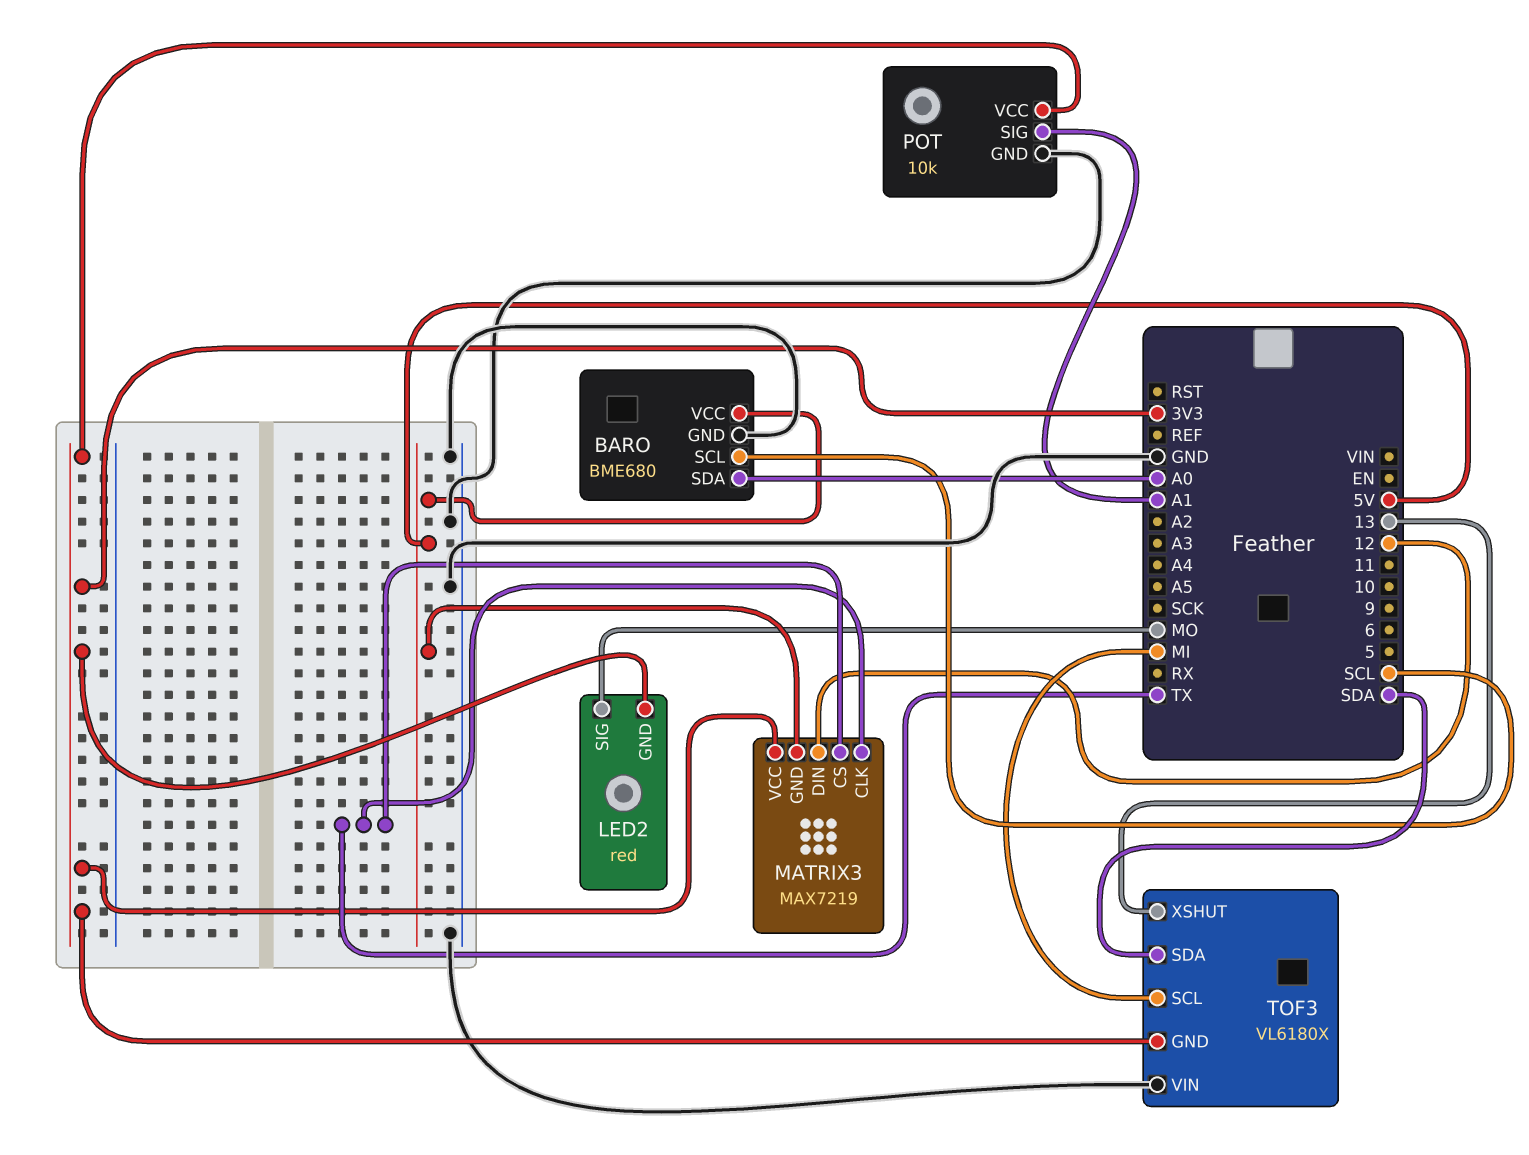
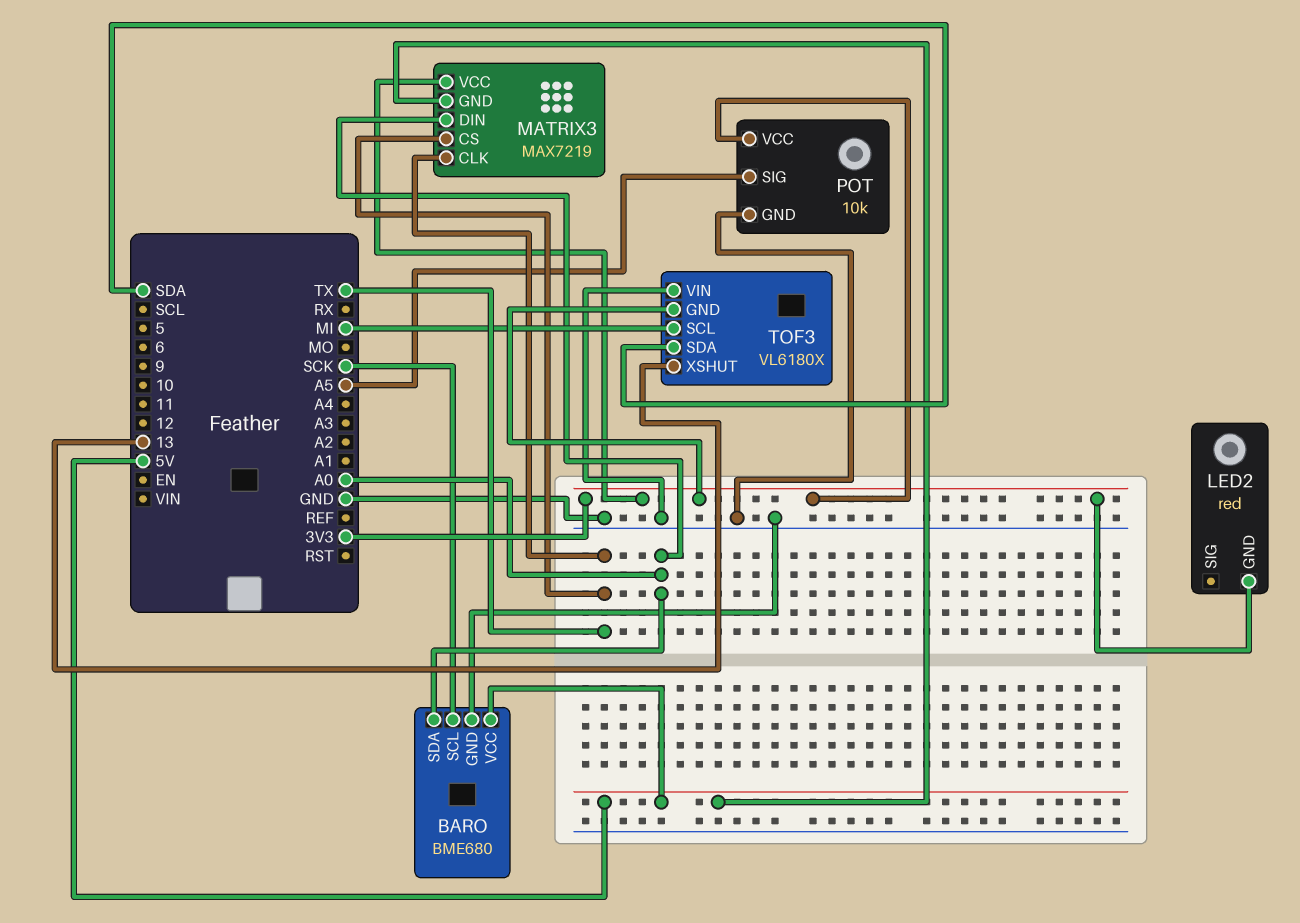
BARO pin SCL: SCL -> SCK
LED2 pin SIG: MO -> none
MATRIX3 pin DIN: 12 -> A0
POT pin SIG: A1 -> A5

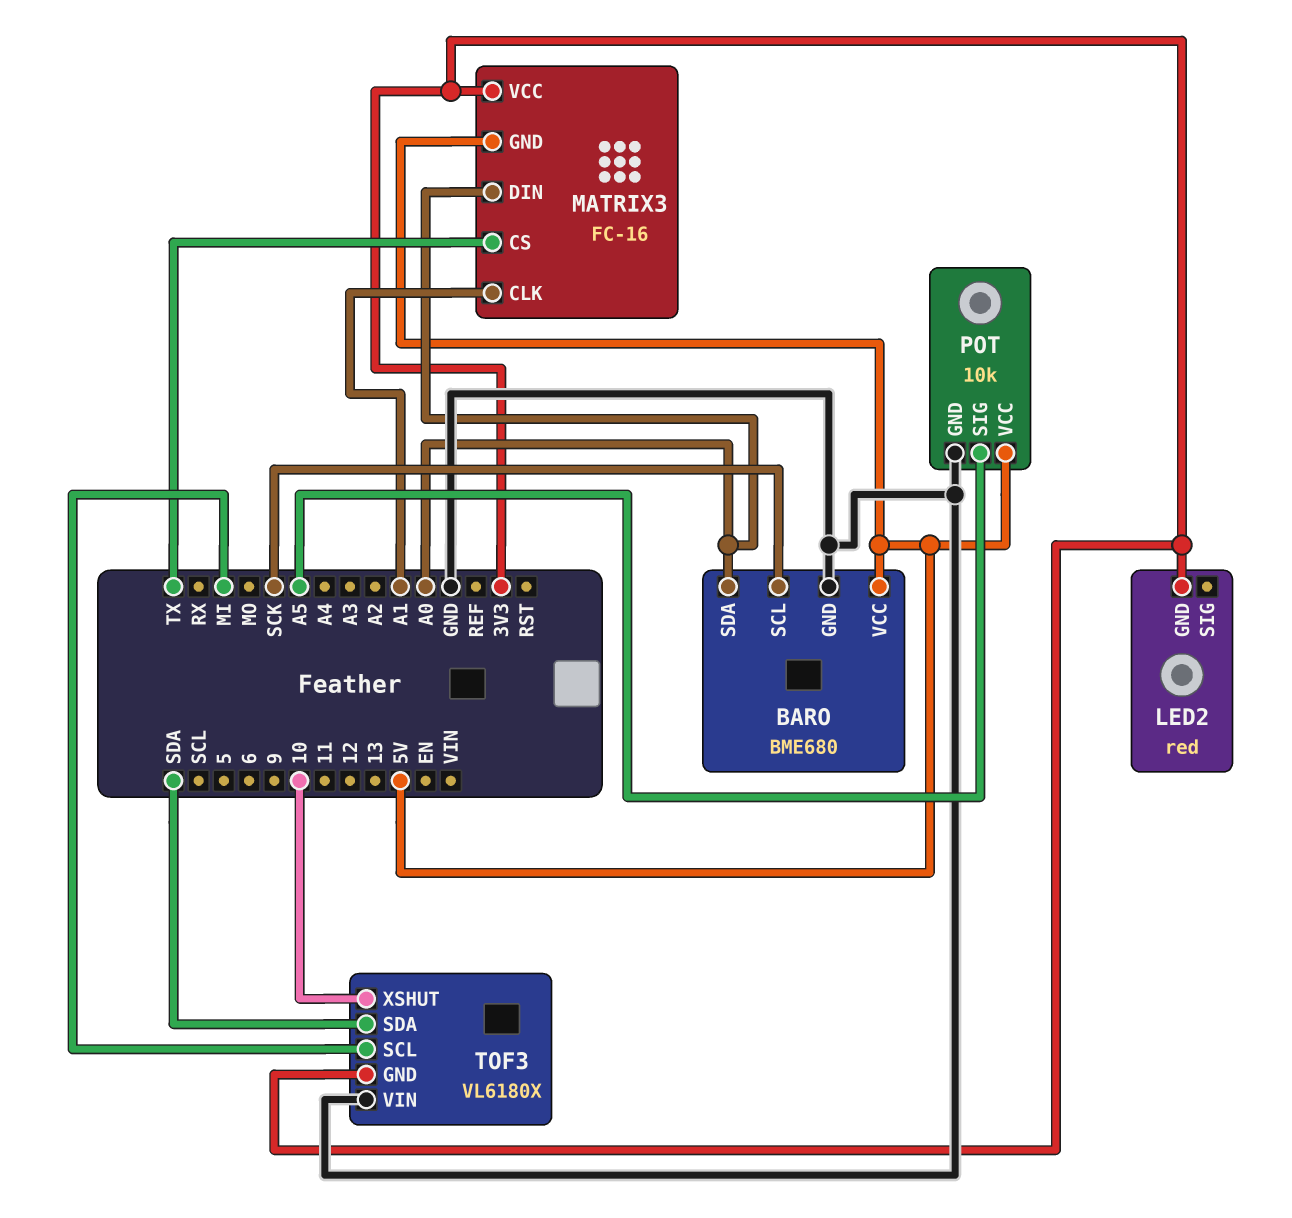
MATRIX3: MAX7219 -> FC-16
MATRIX3 pin CLK: TX -> A1
POT pin VCC: 3V3 -> 5V
TOF3 pin XSHUT: 13 -> 10

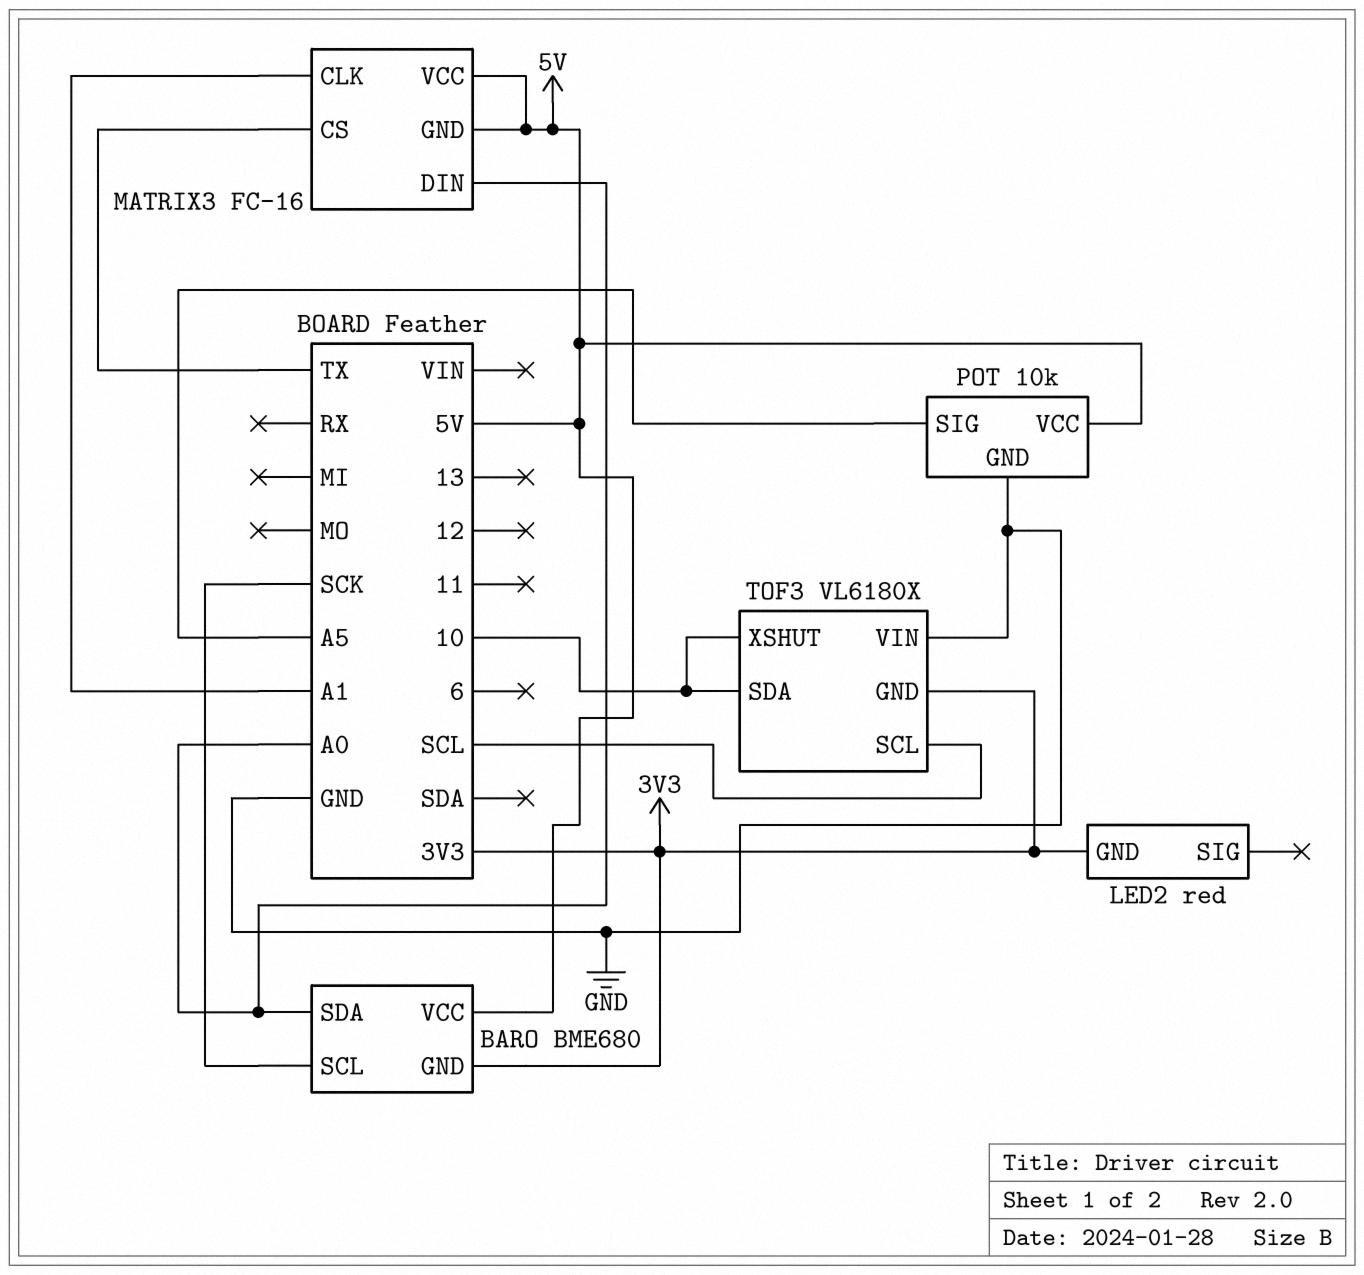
BARO pin GND: GND -> 3V3
MATRIX3 pin VCC: 3V3 -> 5V
TOF3 pin SCL: MI -> SCL
TOF3 pin SDA: SDA -> 10

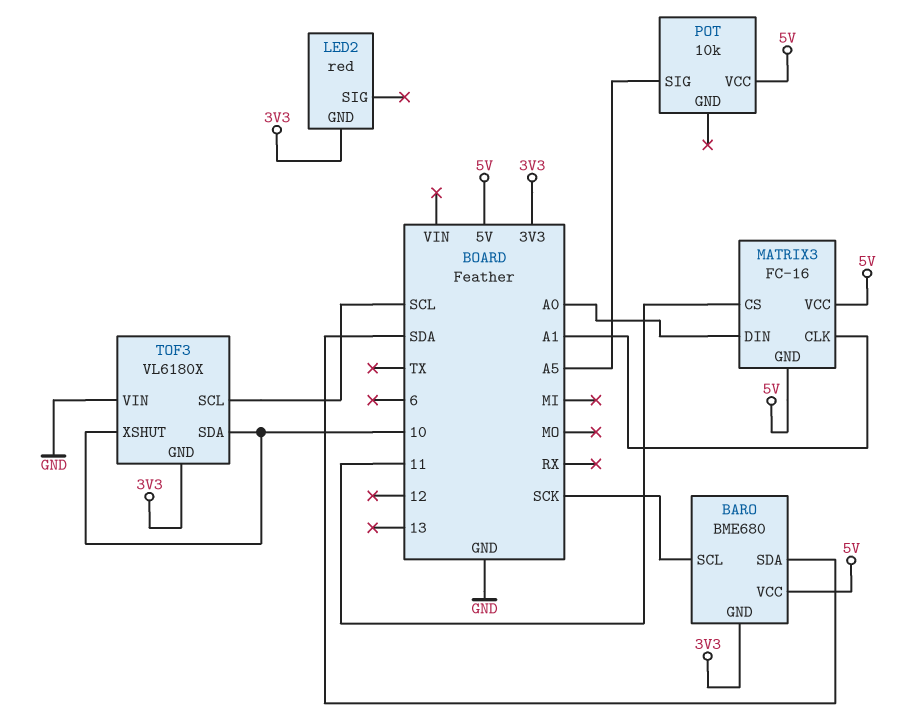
BARO pin SDA: A0 -> SDA
MATRIX3 pin CS: TX -> 11
POT pin GND: GND -> none

